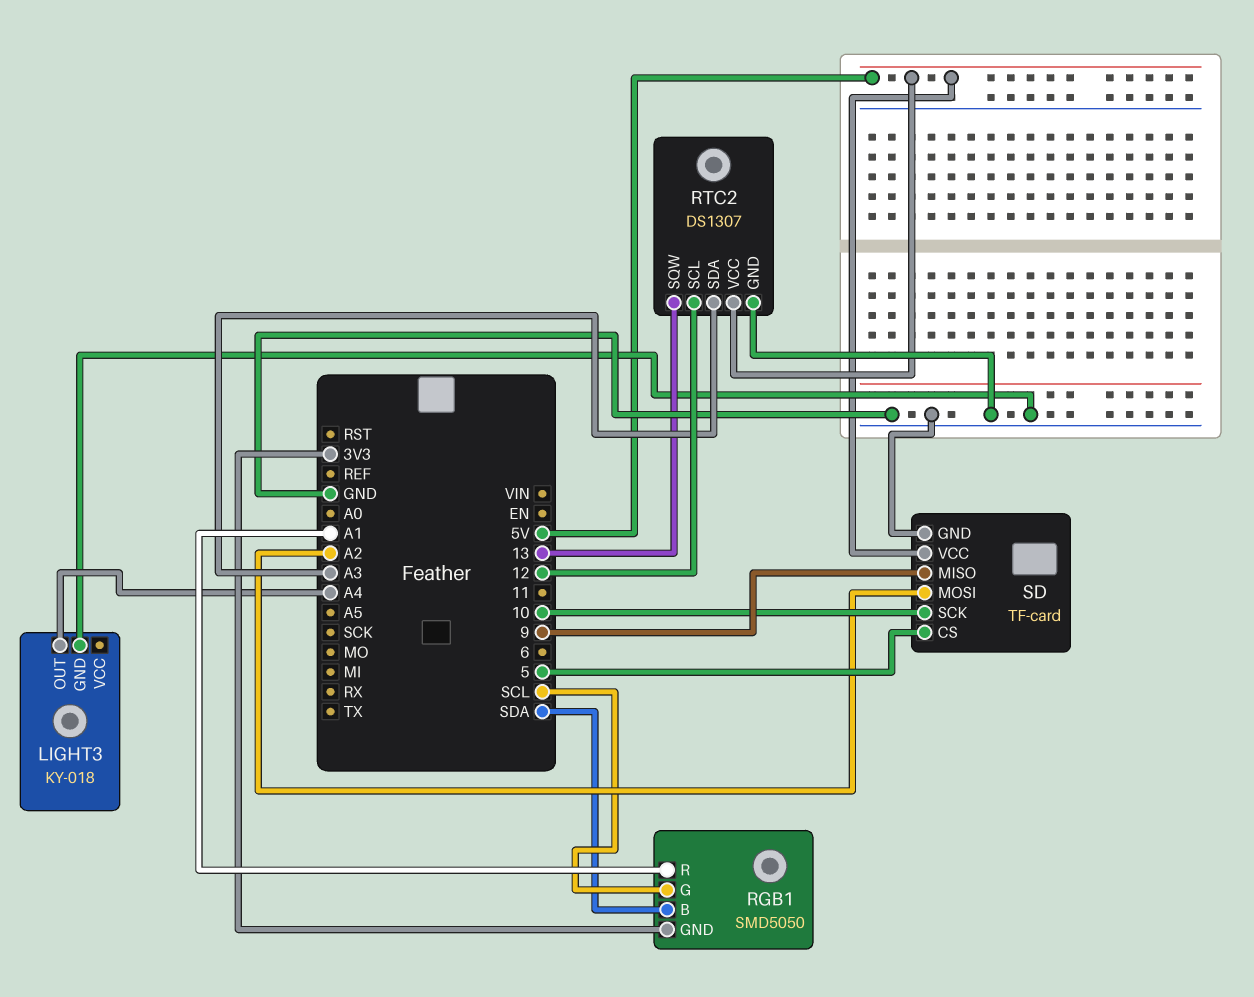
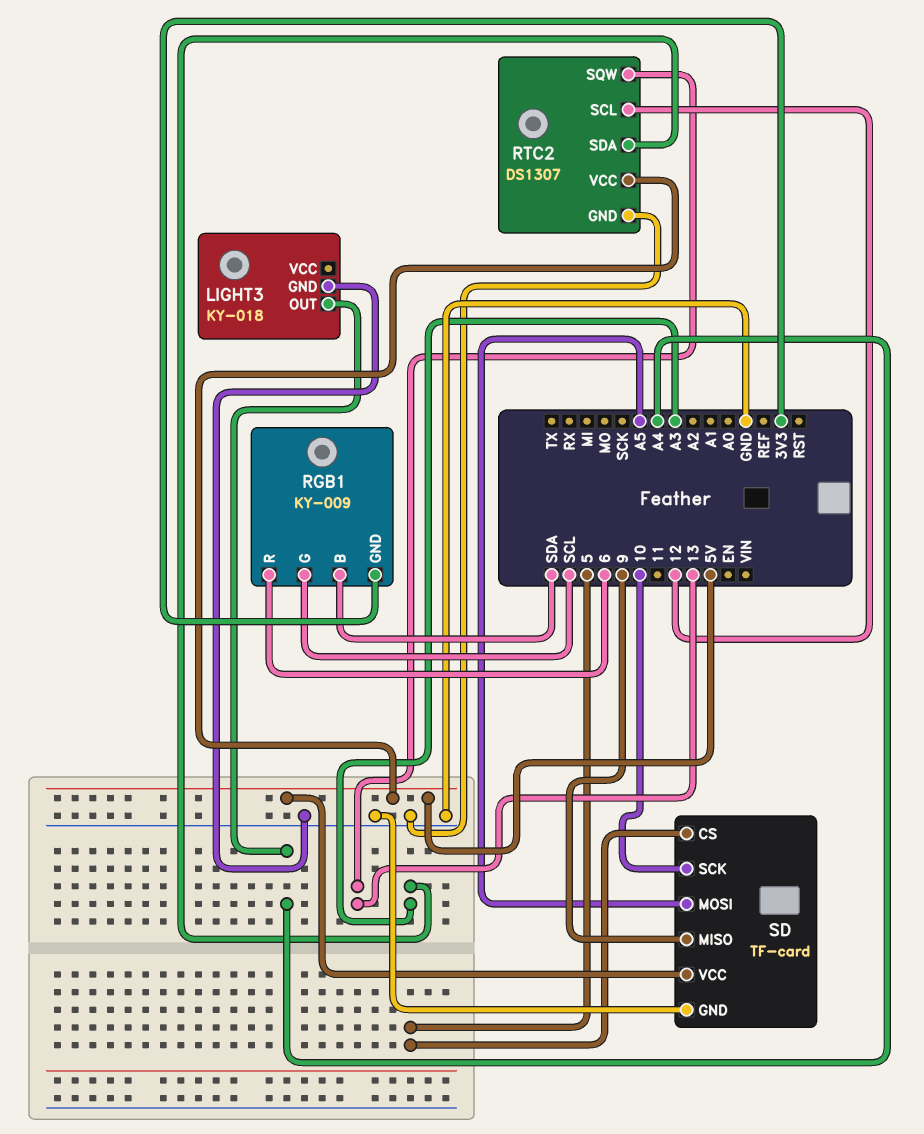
RGB1: SMD5050 -> KY-009
RGB1 pin R: A1 -> 6
SD pin MOSI: A2 -> A5

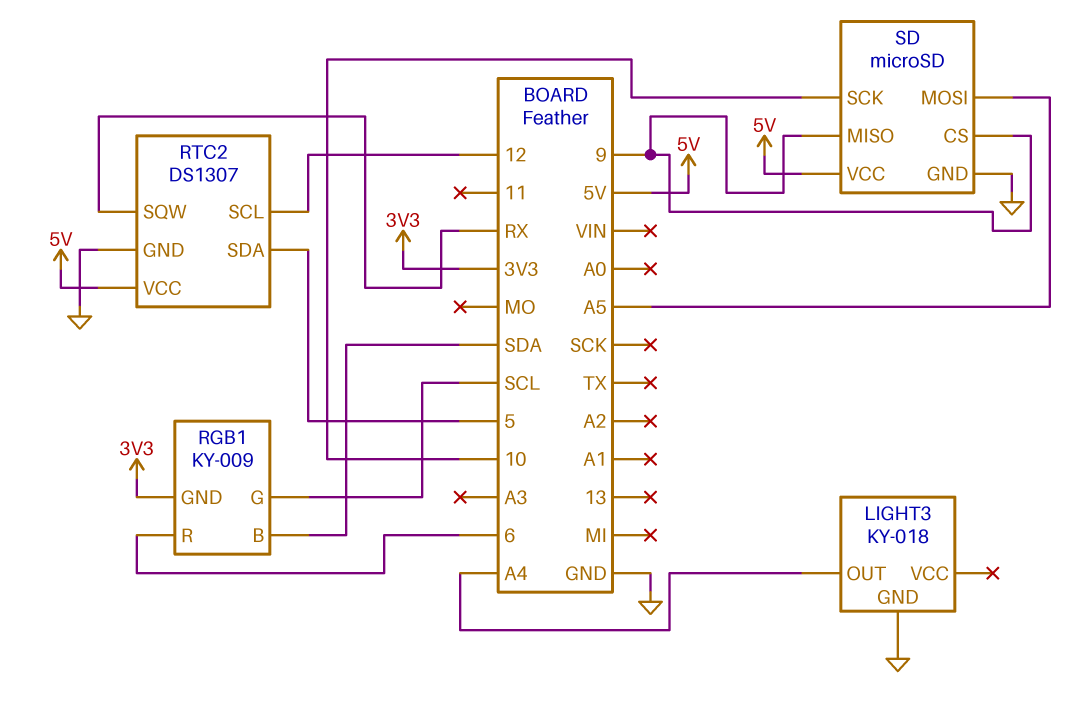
RTC2 pin SDA: A3 -> 5
RTC2 pin SQW: 13 -> RX
SD: TF-card -> microSD
SD pin CS: 5 -> 9

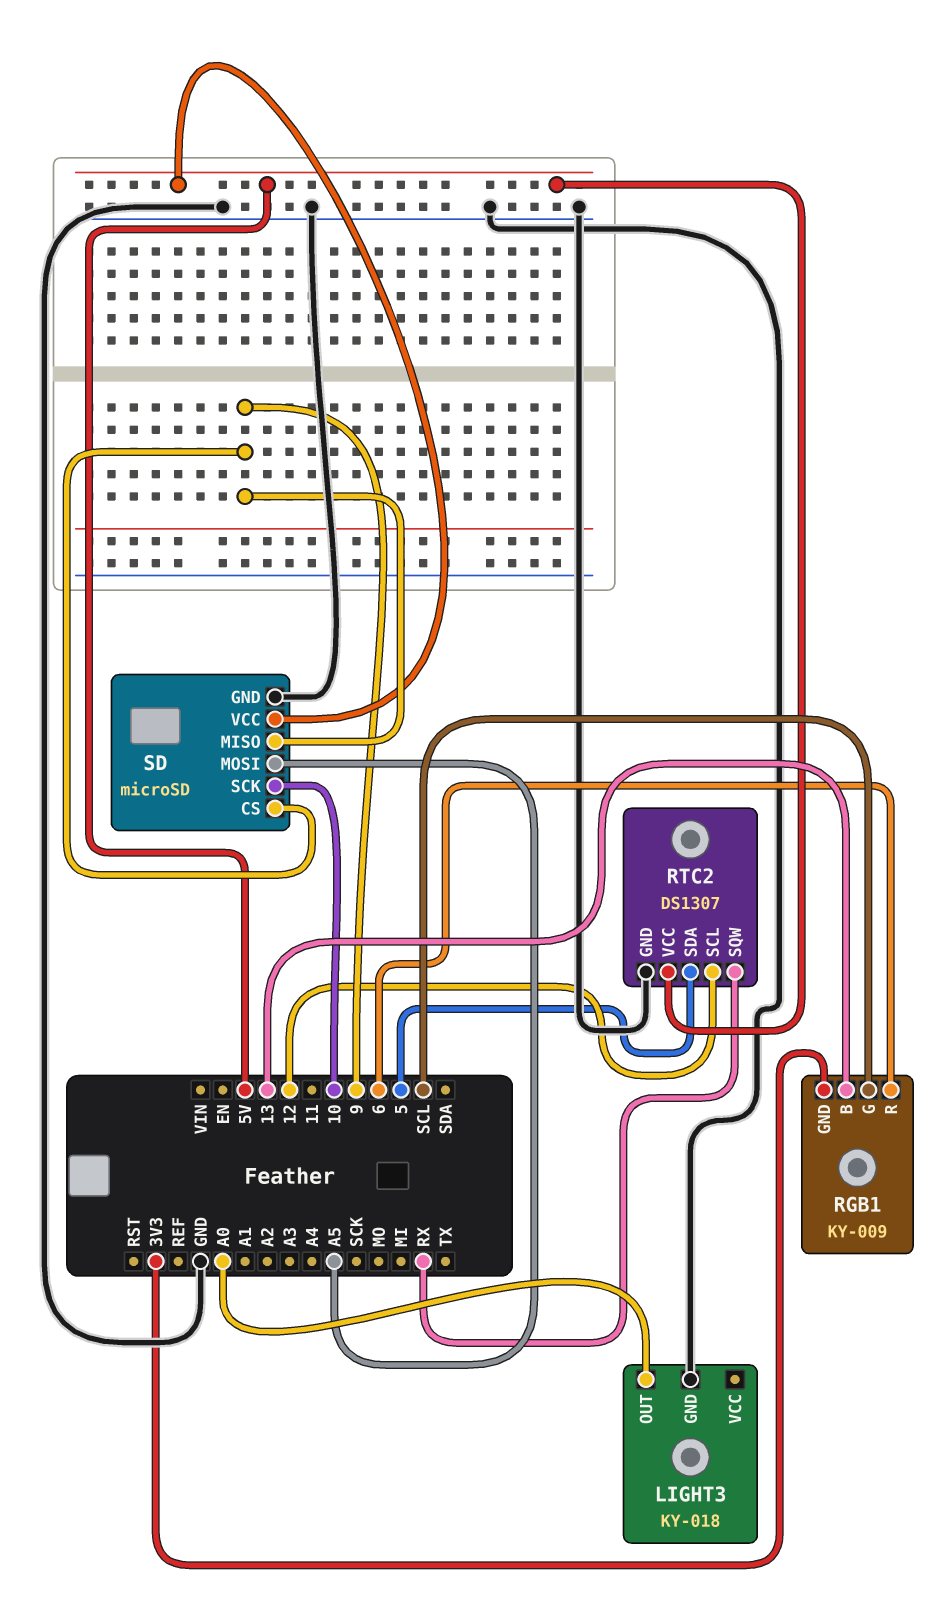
LIGHT3 pin OUT: A4 -> A0
RGB1 pin B: SDA -> 13

